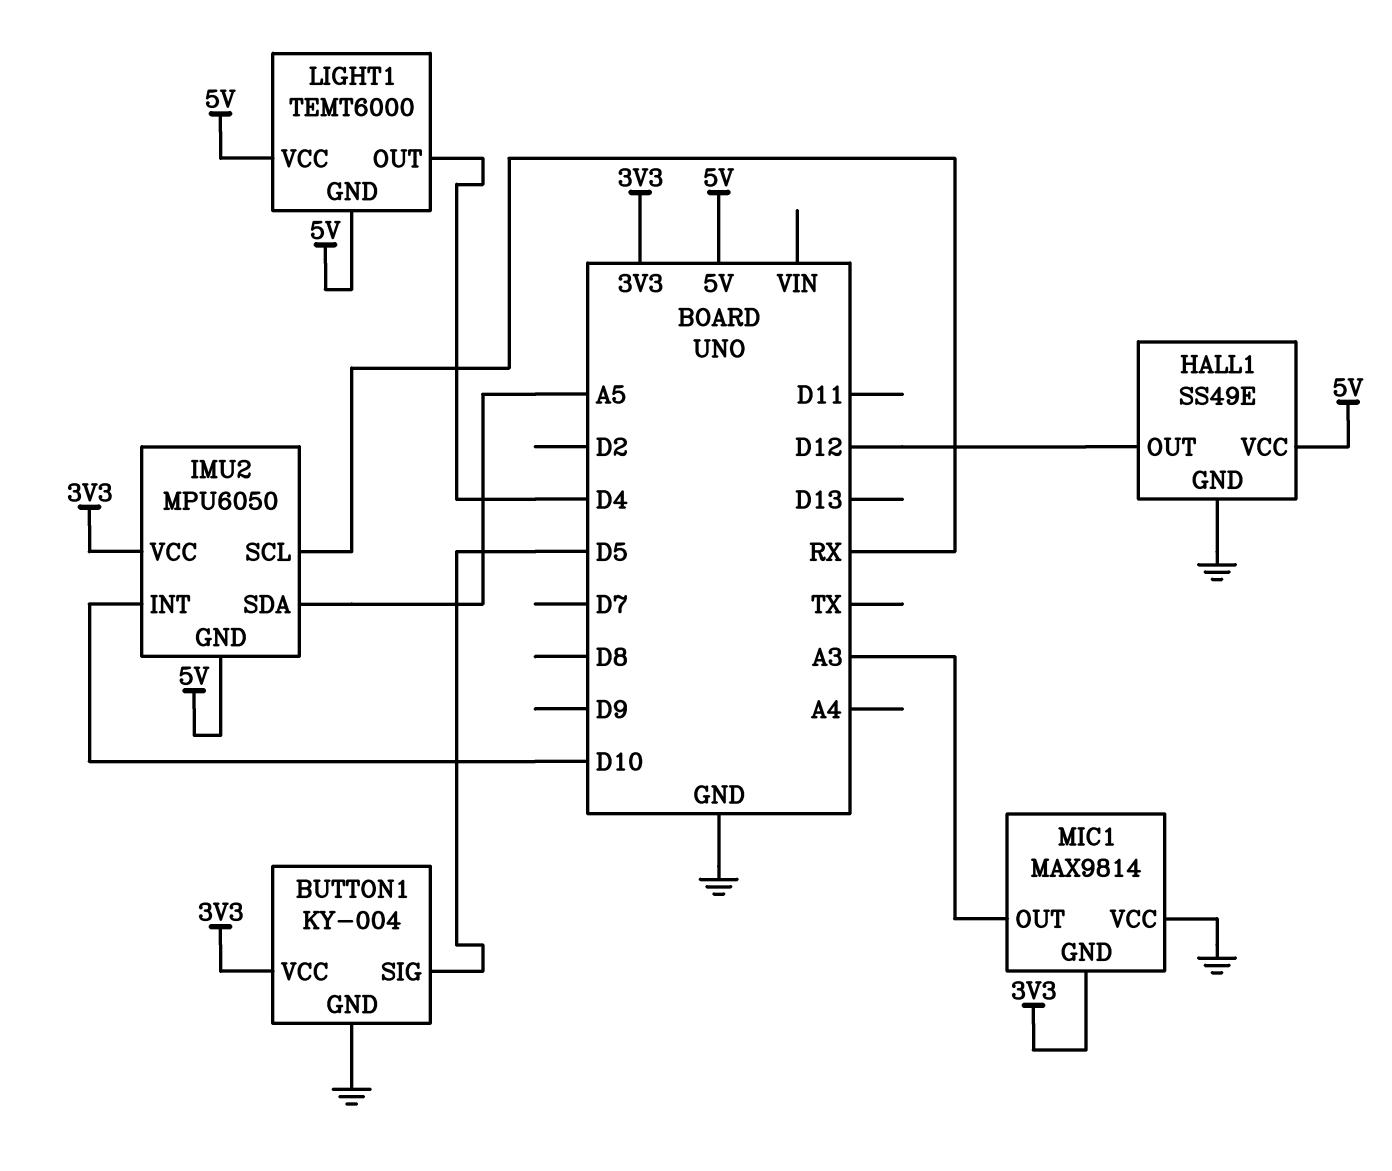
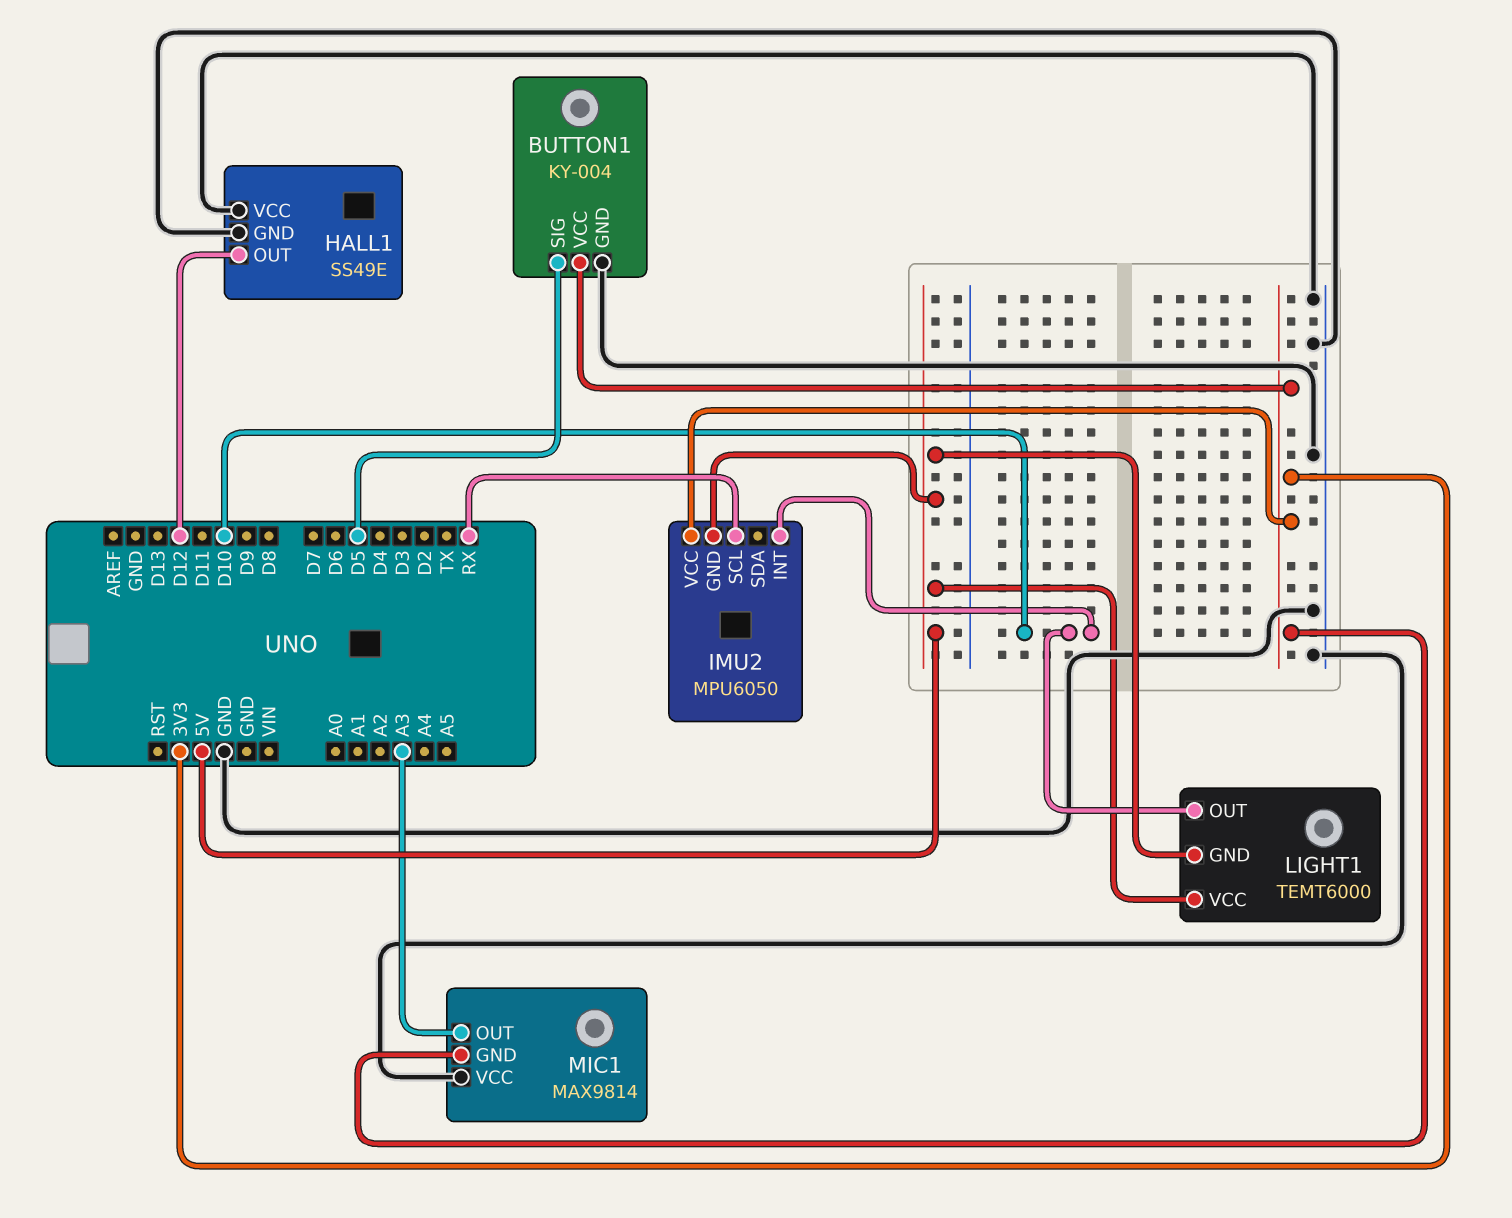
HALL1 pin VCC: 5V -> GND
IMU2 pin SDA: A5 -> none
LIGHT1 pin OUT: D4 -> D10

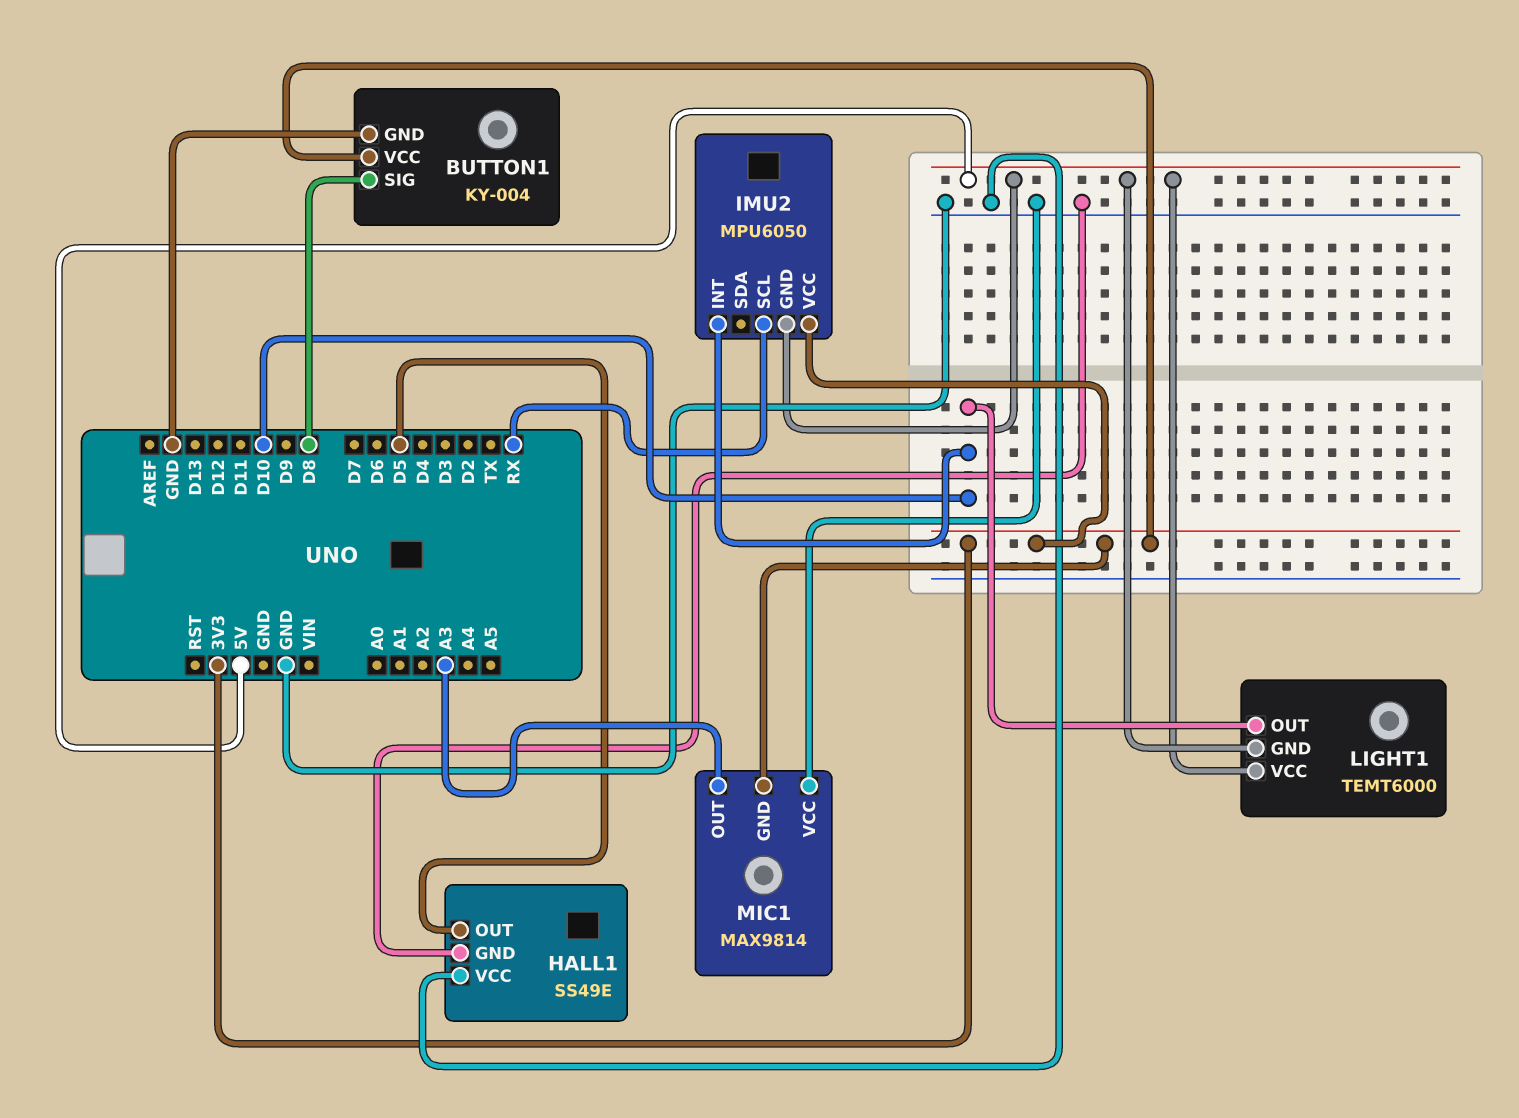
BUTTON1 pin SIG: D5 -> D8
HALL1 pin OUT: D12 -> D5

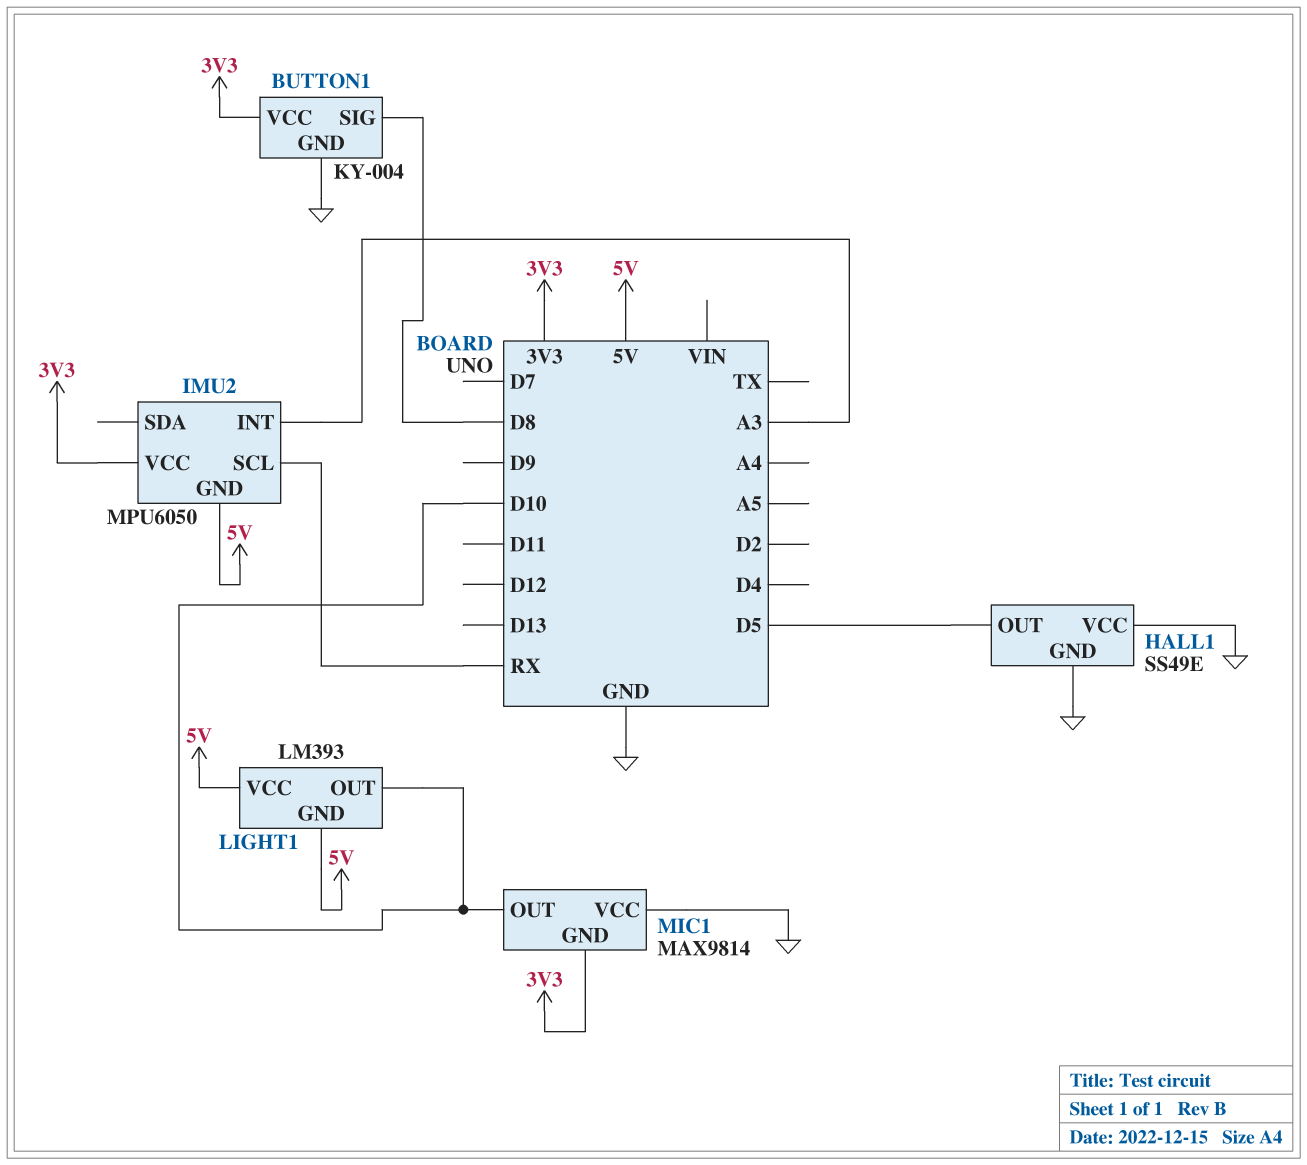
IMU2 pin INT: D10 -> A3
LIGHT1: TEMT6000 -> LM393
MIC1 pin OUT: A3 -> D10

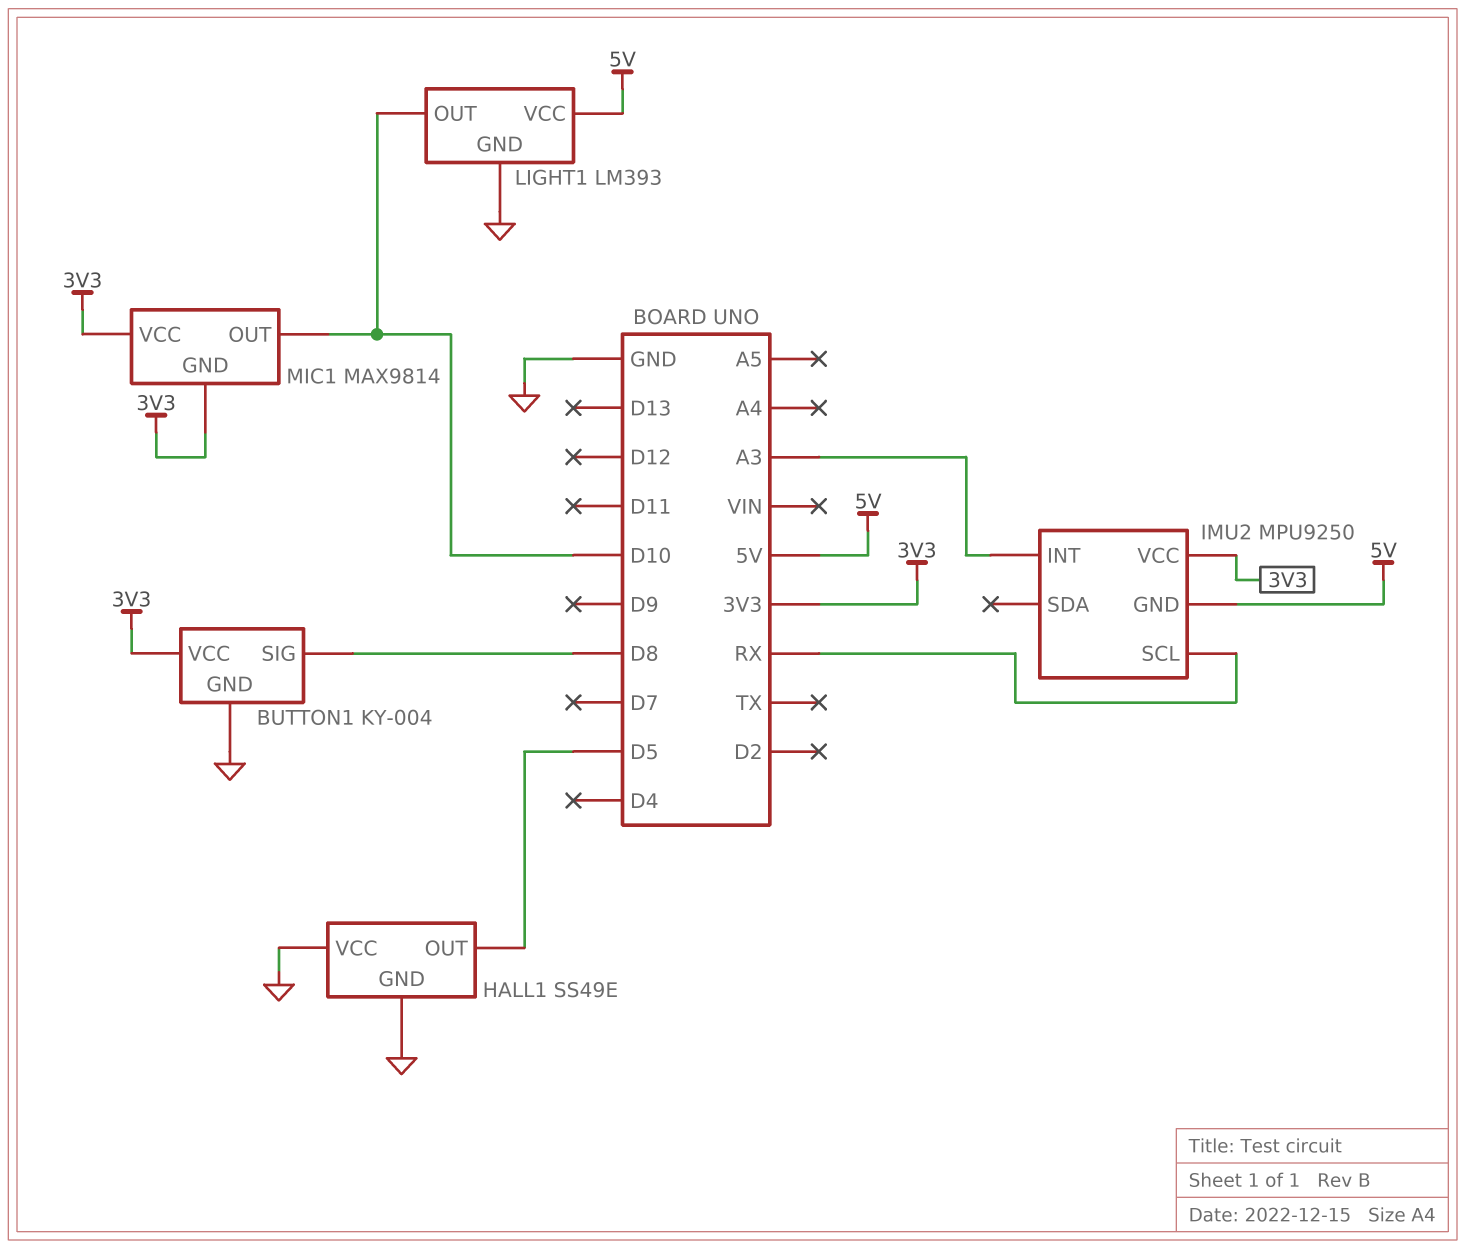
IMU2: MPU6050 -> MPU9250
LIGHT1 pin GND: 5V -> GND
MIC1 pin VCC: GND -> 3V3

